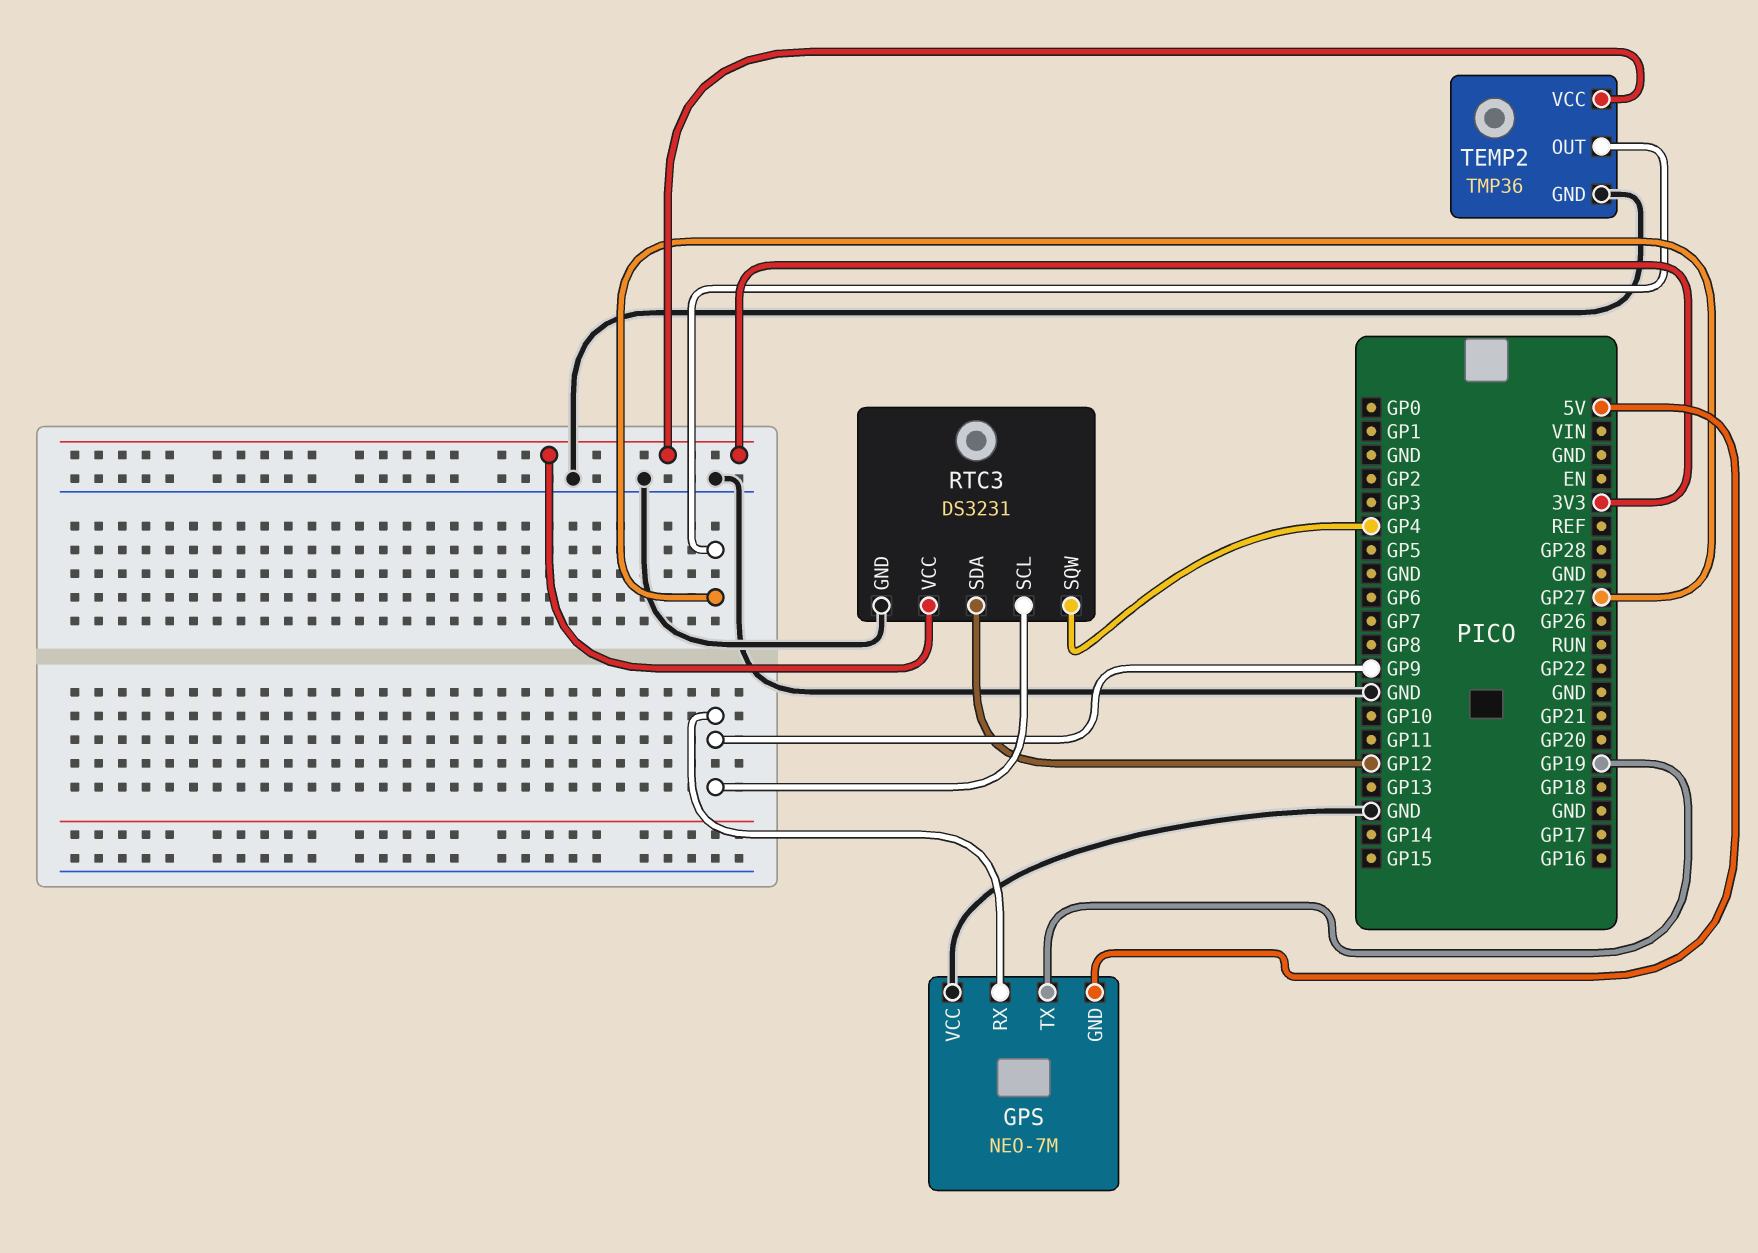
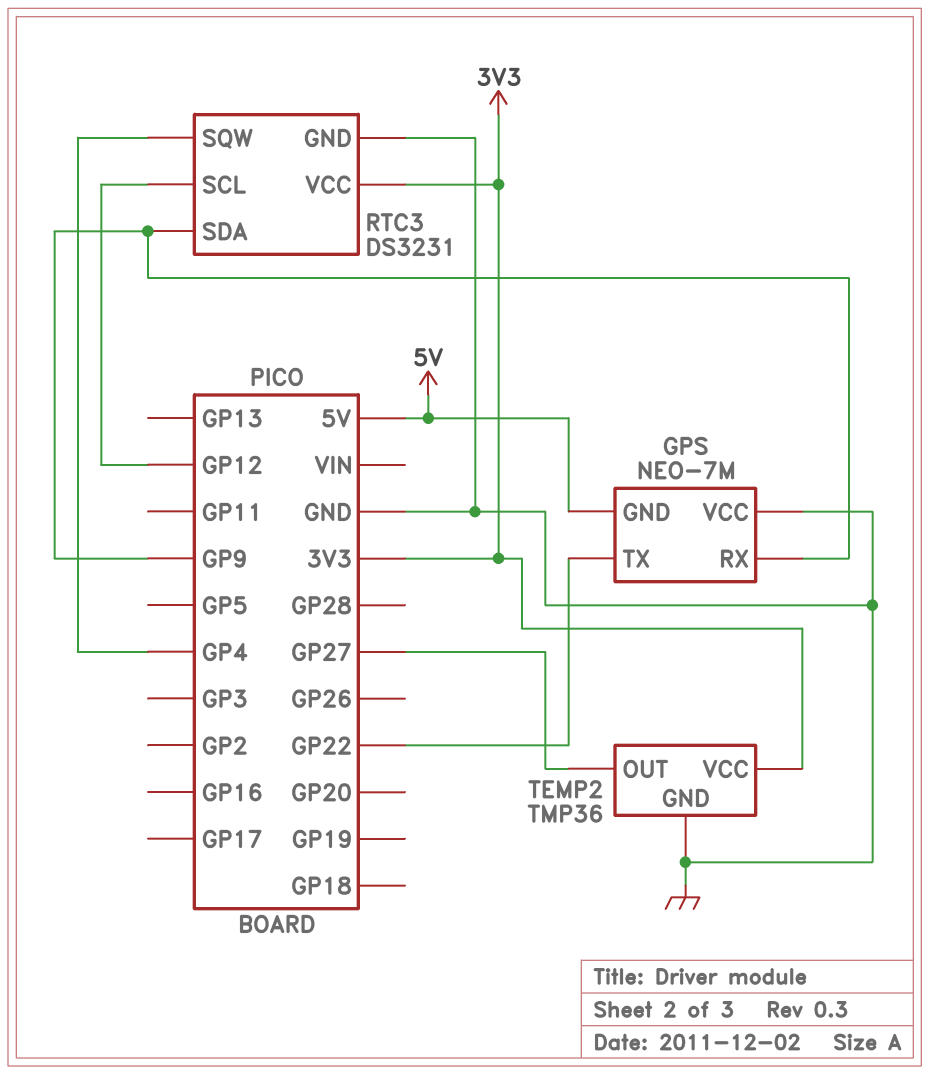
GPS pin TX: GP19 -> GP22
RTC3 pin SCL: GP9 -> GP12
RTC3 pin SDA: GP12 -> GP9

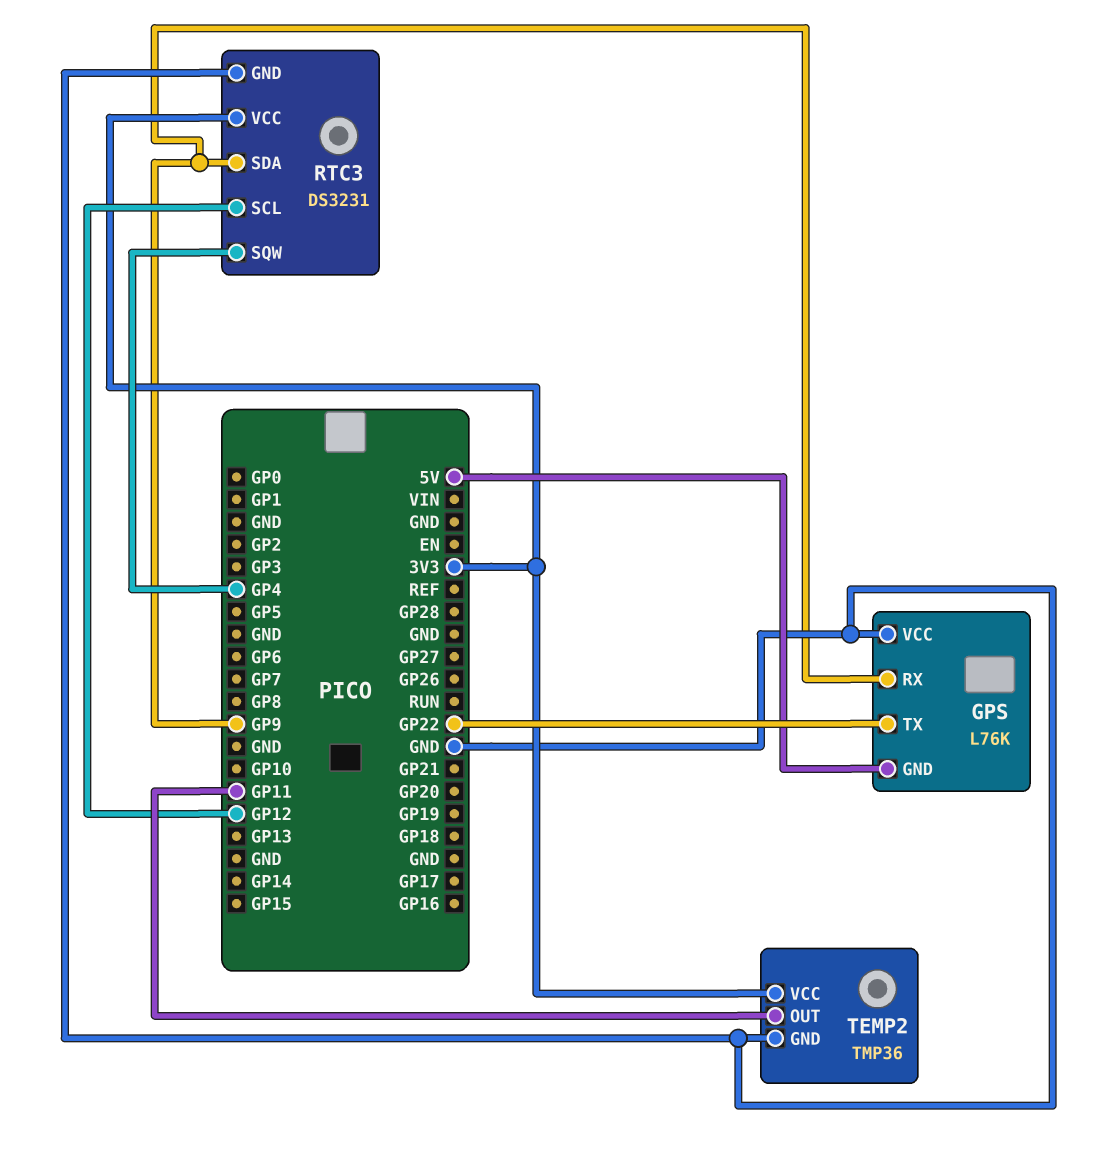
GPS: NEO-7M -> L76K
TEMP2 pin OUT: GP27 -> GP11

